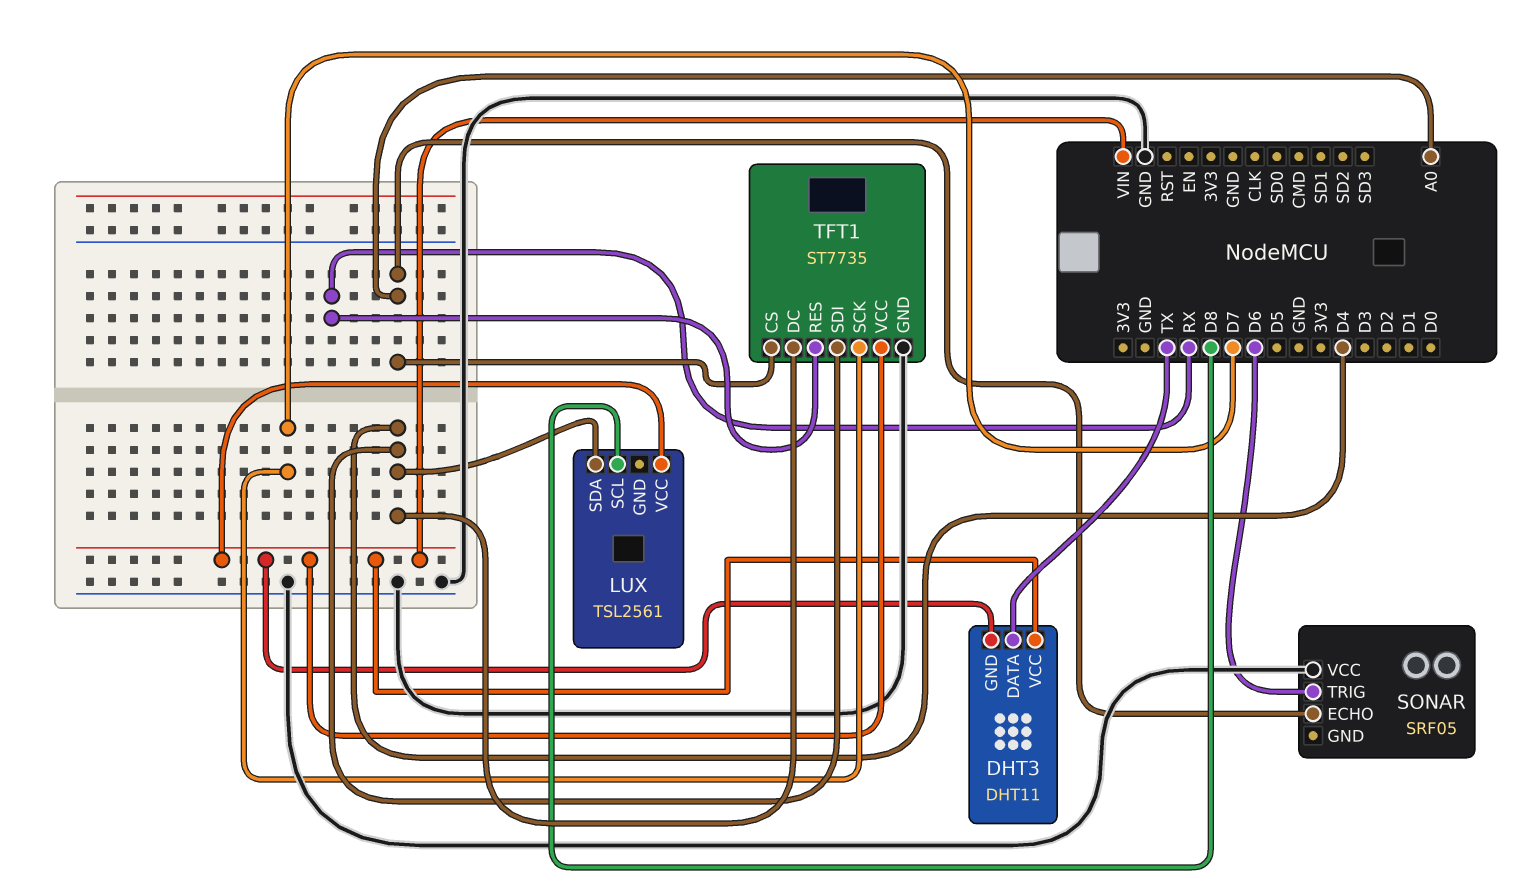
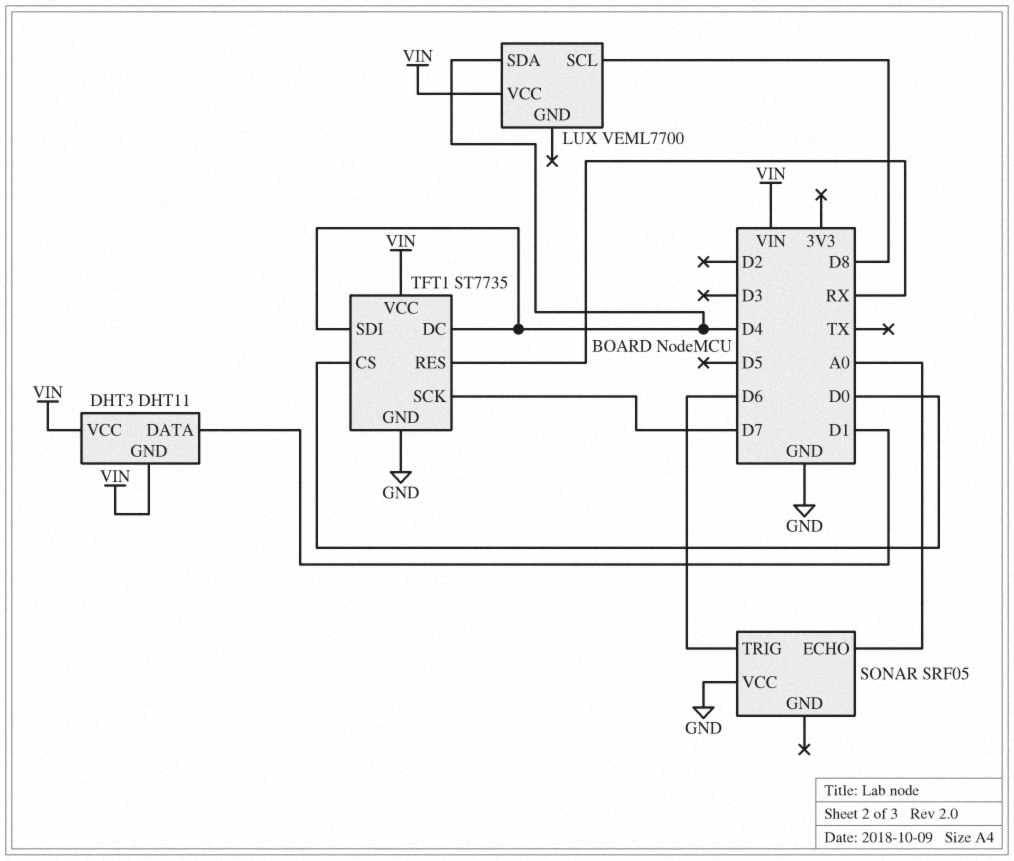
DHT3 pin DATA: TX -> D1
LUX: TSL2561 -> VEML7700
TFT1 pin CS: A0 -> D0

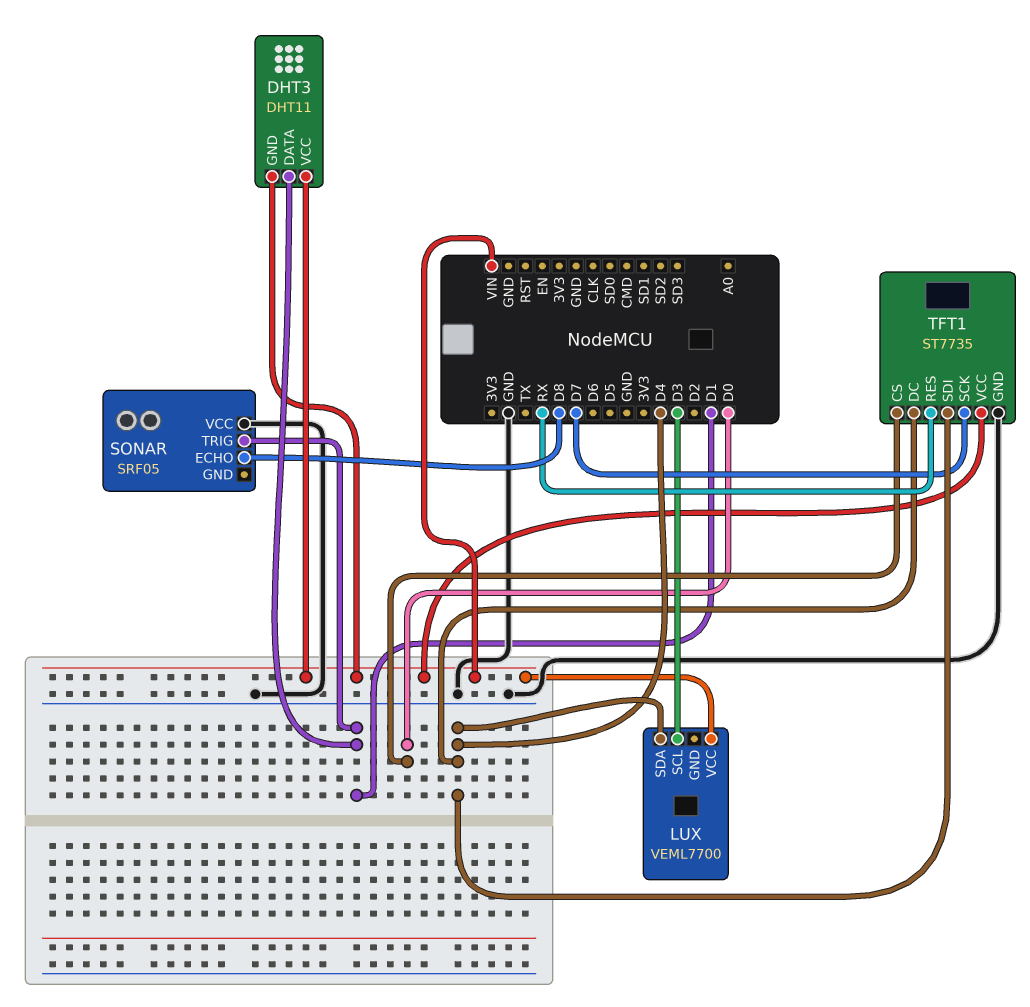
LUX pin SCL: D8 -> D3
SONAR pin ECHO: A0 -> D8
SONAR pin TRIG: D6 -> D1

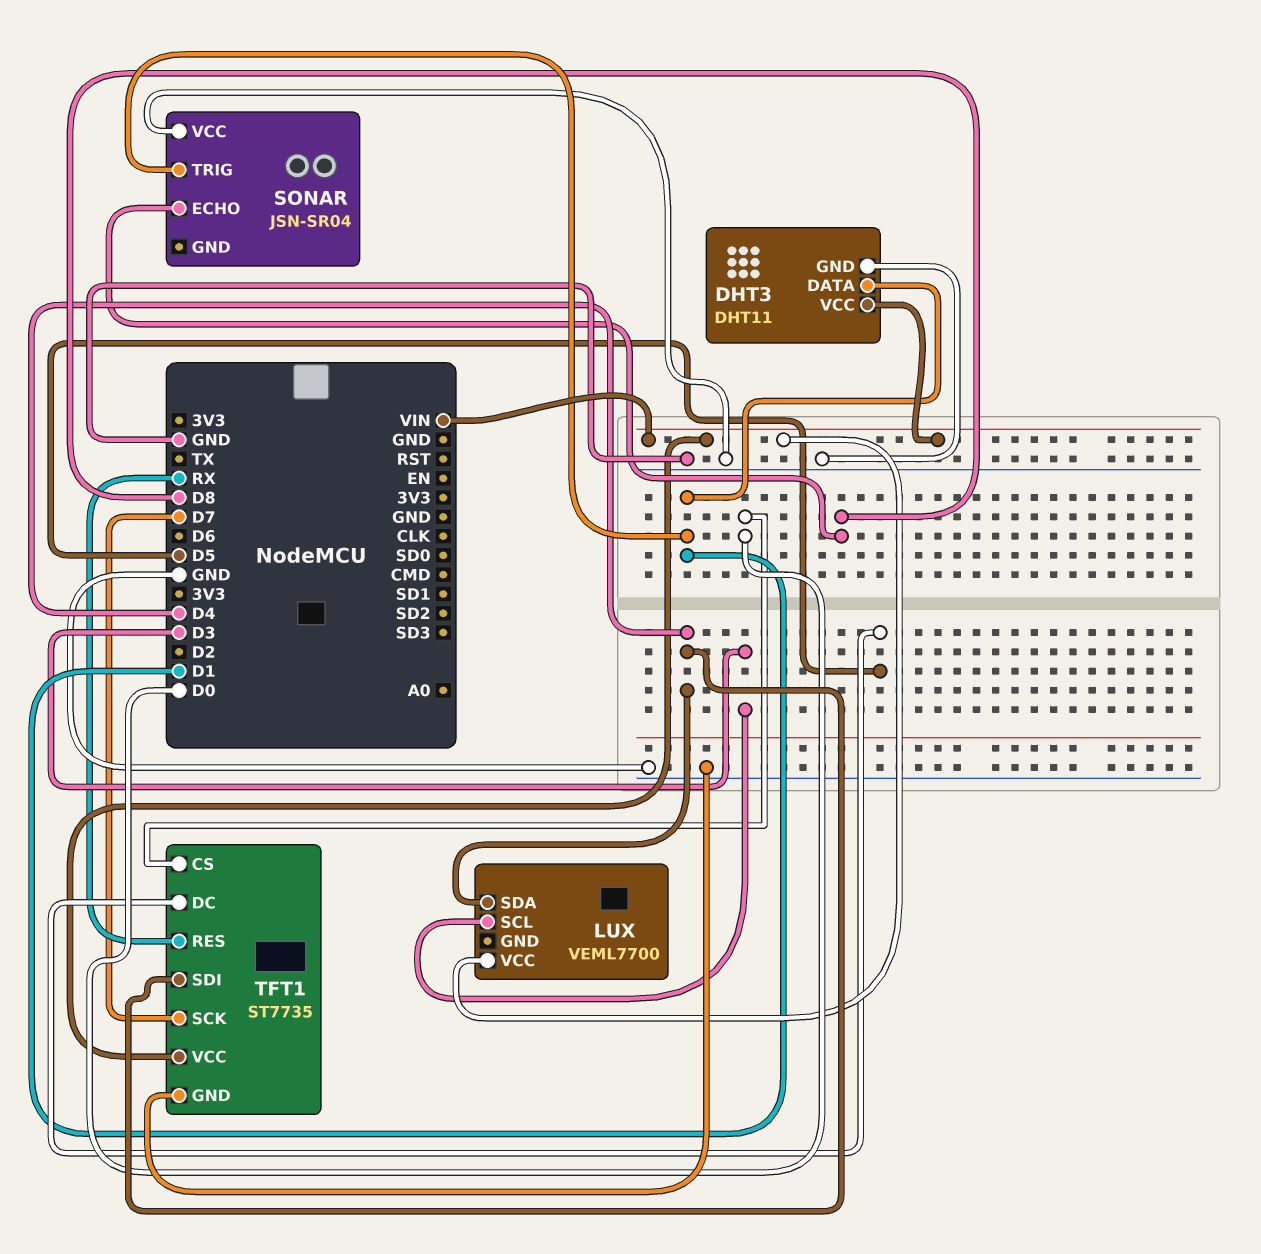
DHT3 pin GND: VIN -> GND
SONAR: SRF05 -> JSN-SR04
TFT1 pin DC: D4 -> D5

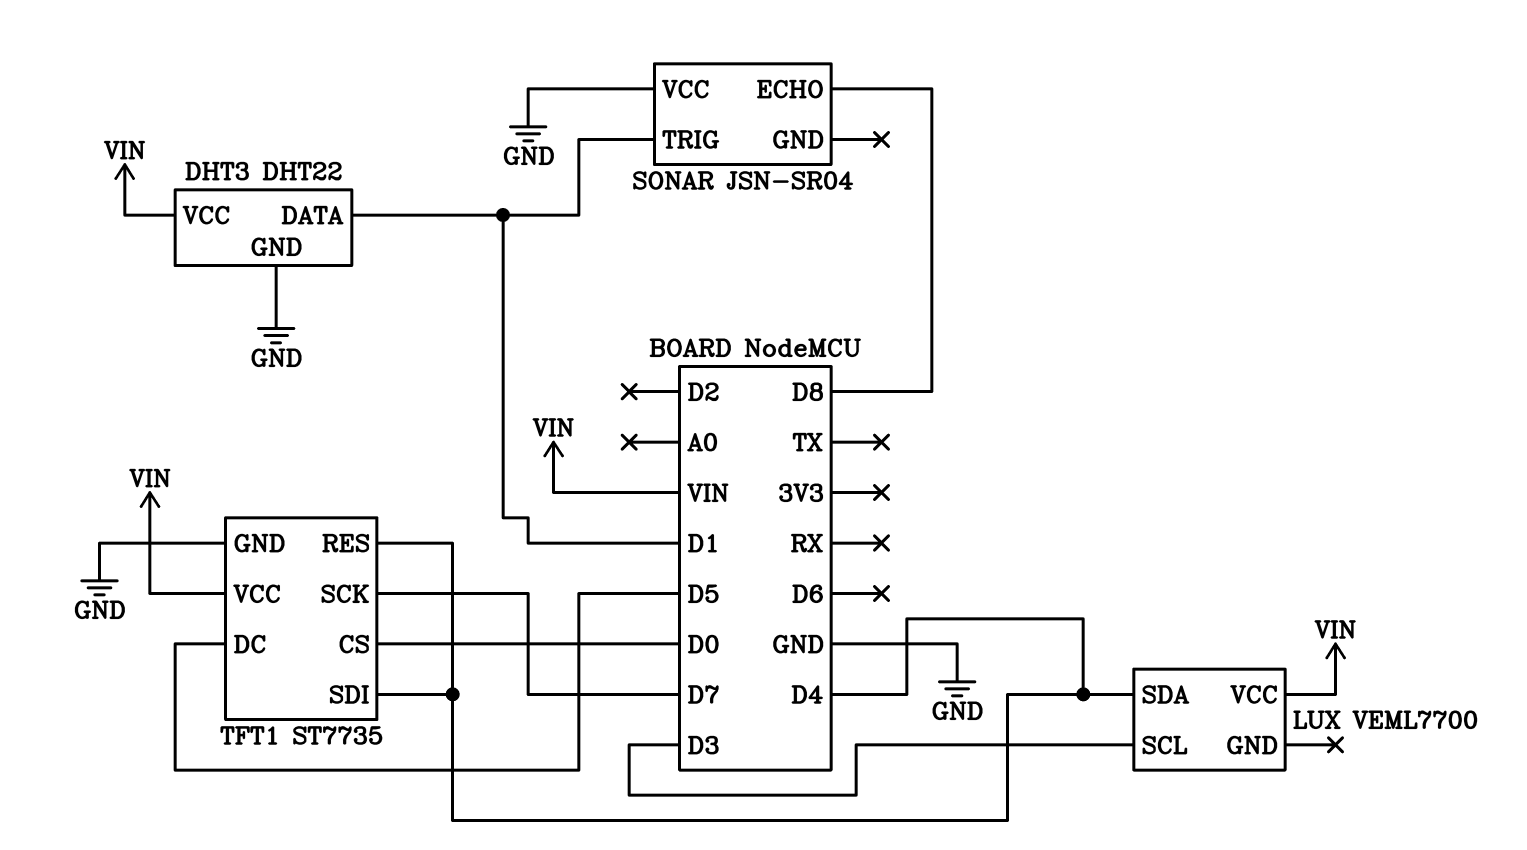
DHT3: DHT11 -> DHT22
TFT1 pin RES: RX -> D4

